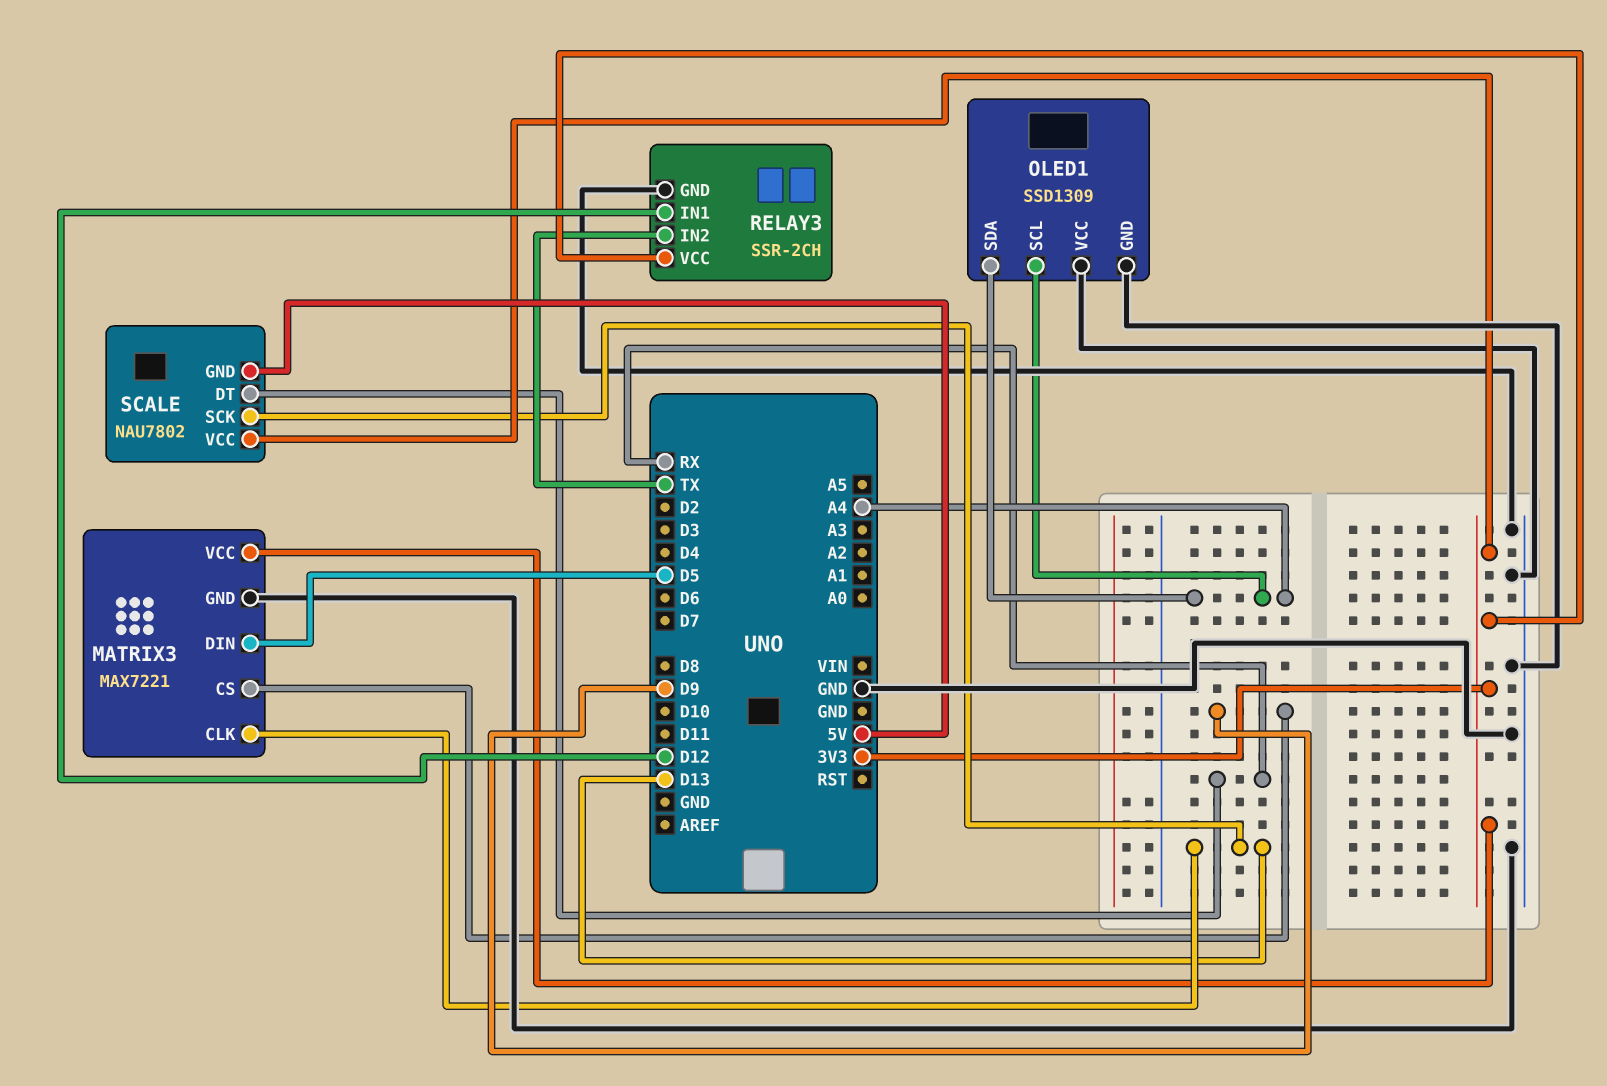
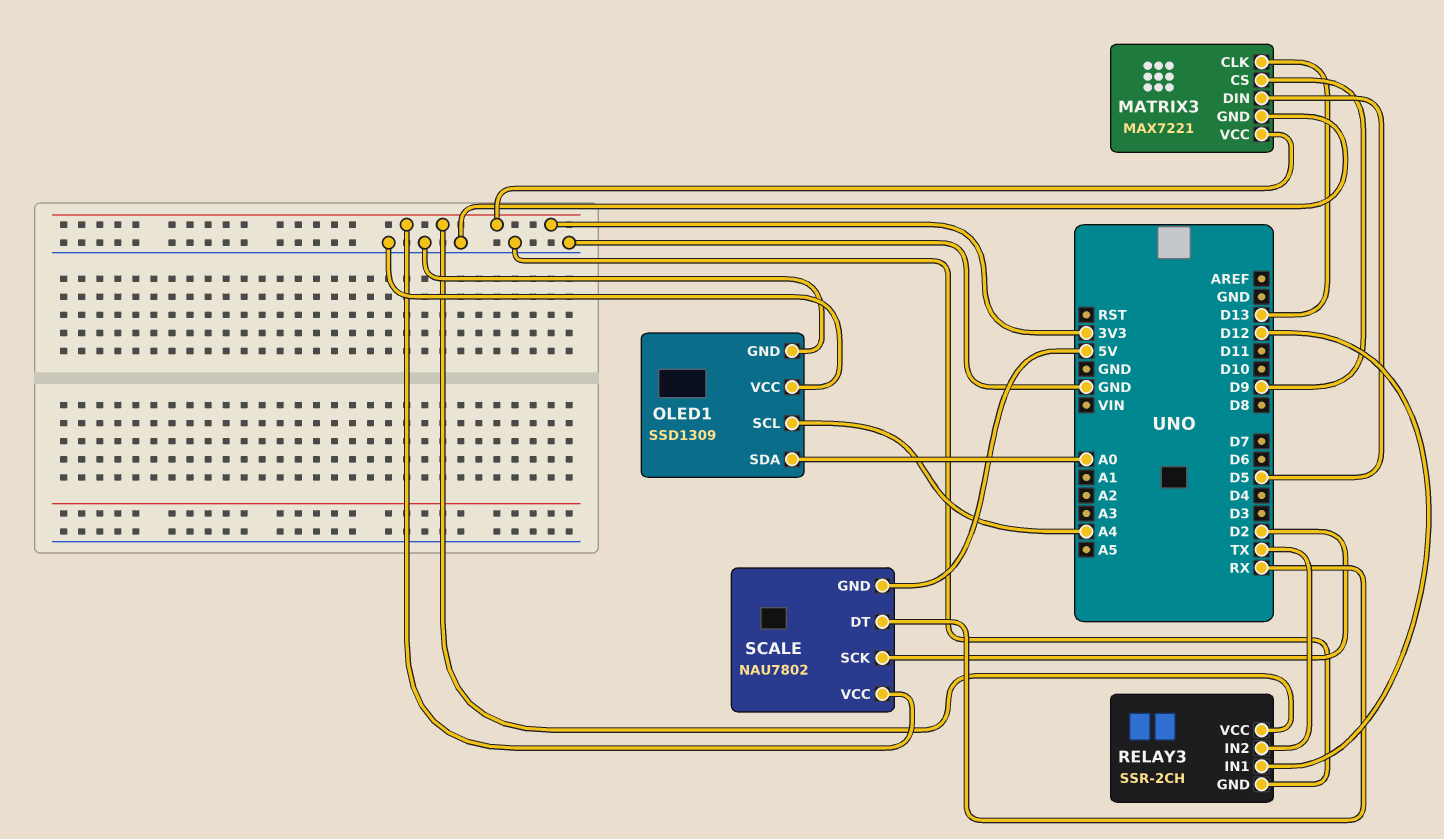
OLED1 pin SDA: A4 -> A0
SCALE pin SCK: D13 -> D2

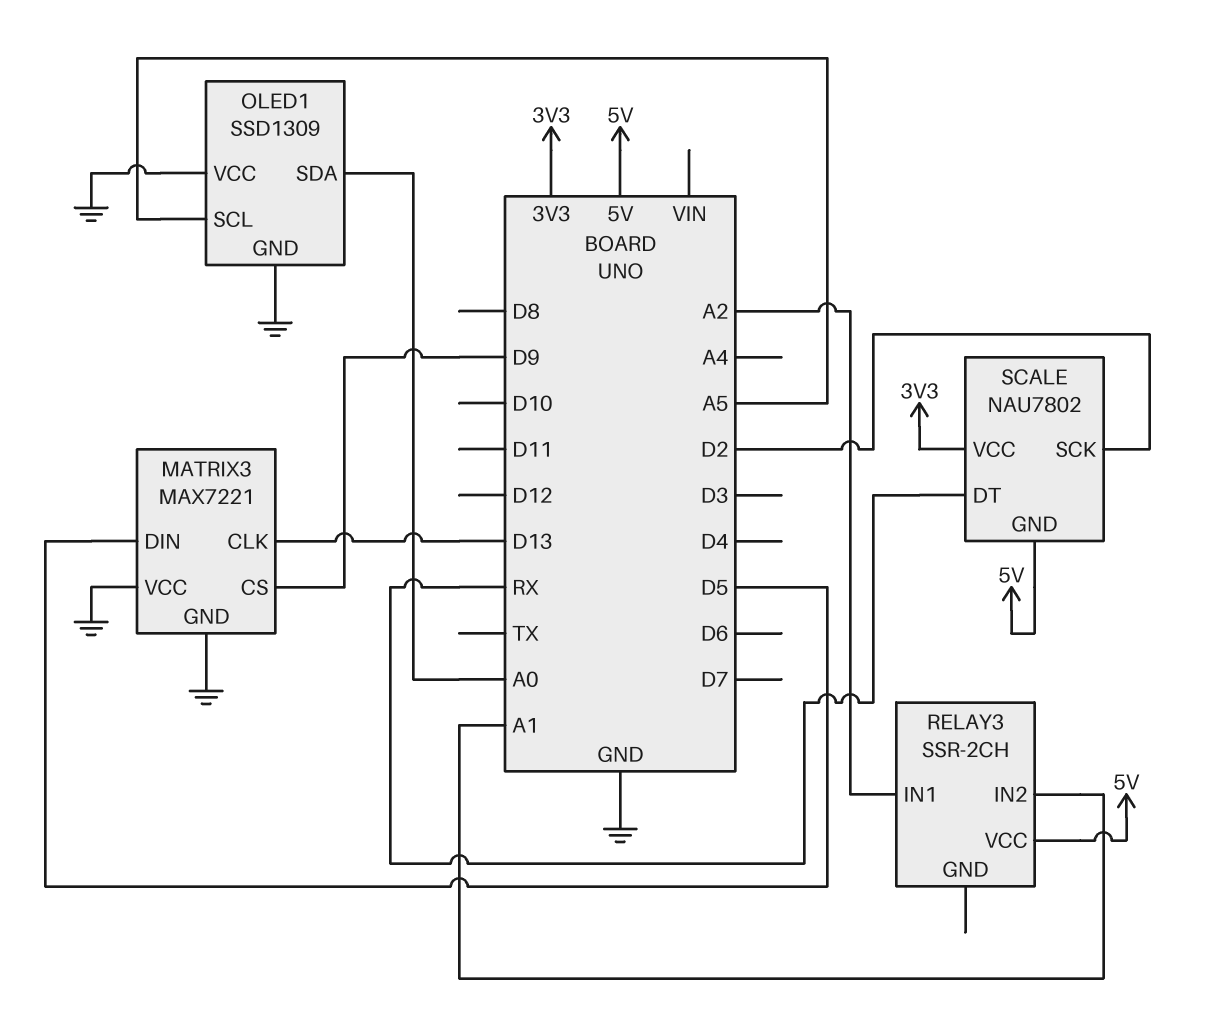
MATRIX3 pin VCC: 3V3 -> GND
OLED1 pin SCL: A4 -> A5
RELAY3 pin GND: GND -> none
RELAY3 pin IN1: D12 -> A2
RELAY3 pin IN2: TX -> A1
RELAY3 pin VCC: 3V3 -> 5V

